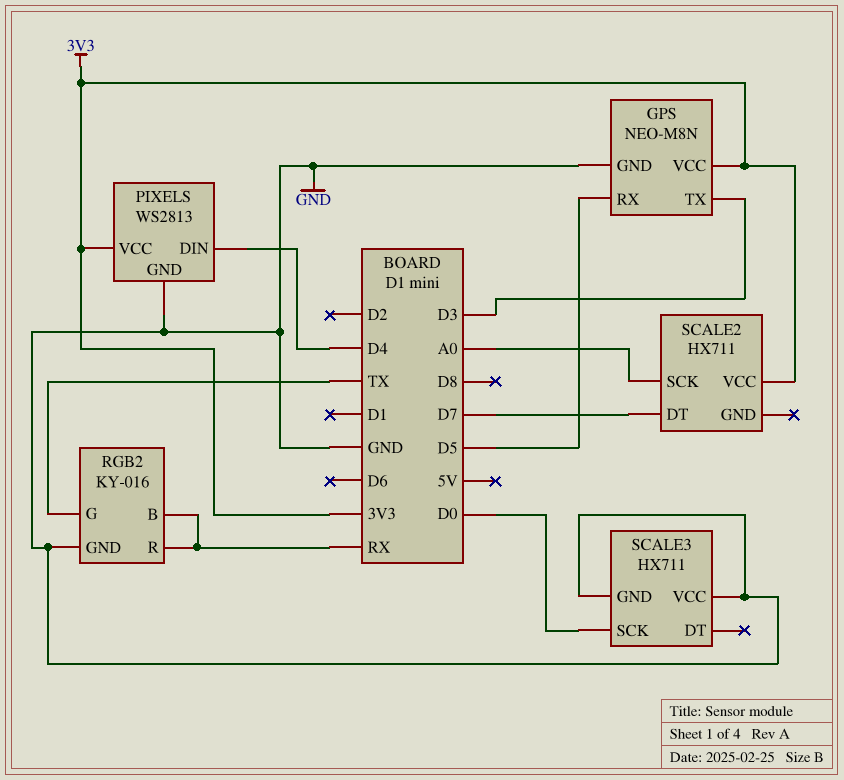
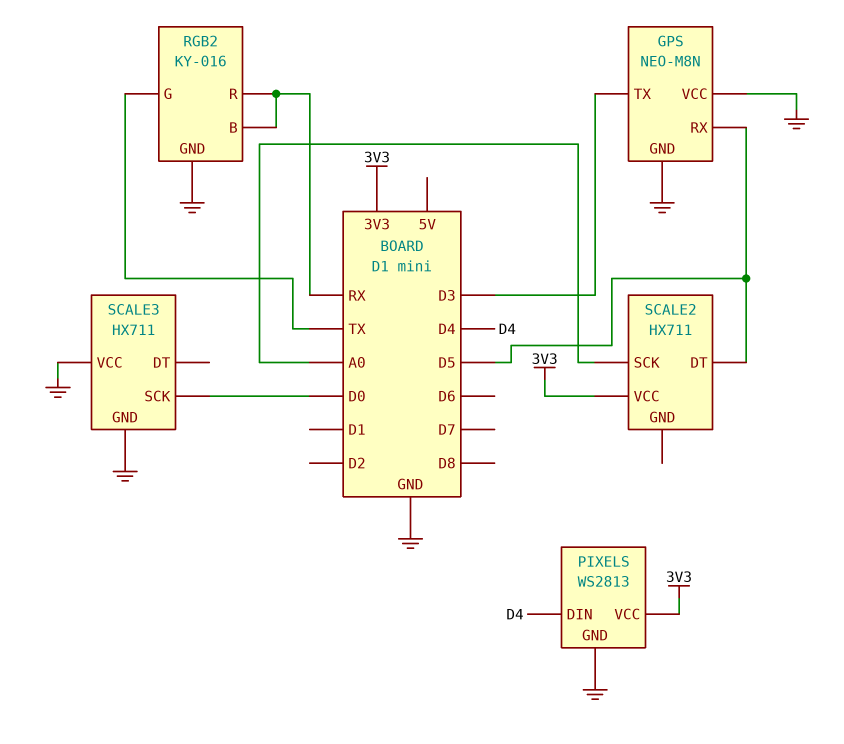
GPS pin VCC: 3V3 -> GND
SCALE2 pin DT: D7 -> D5

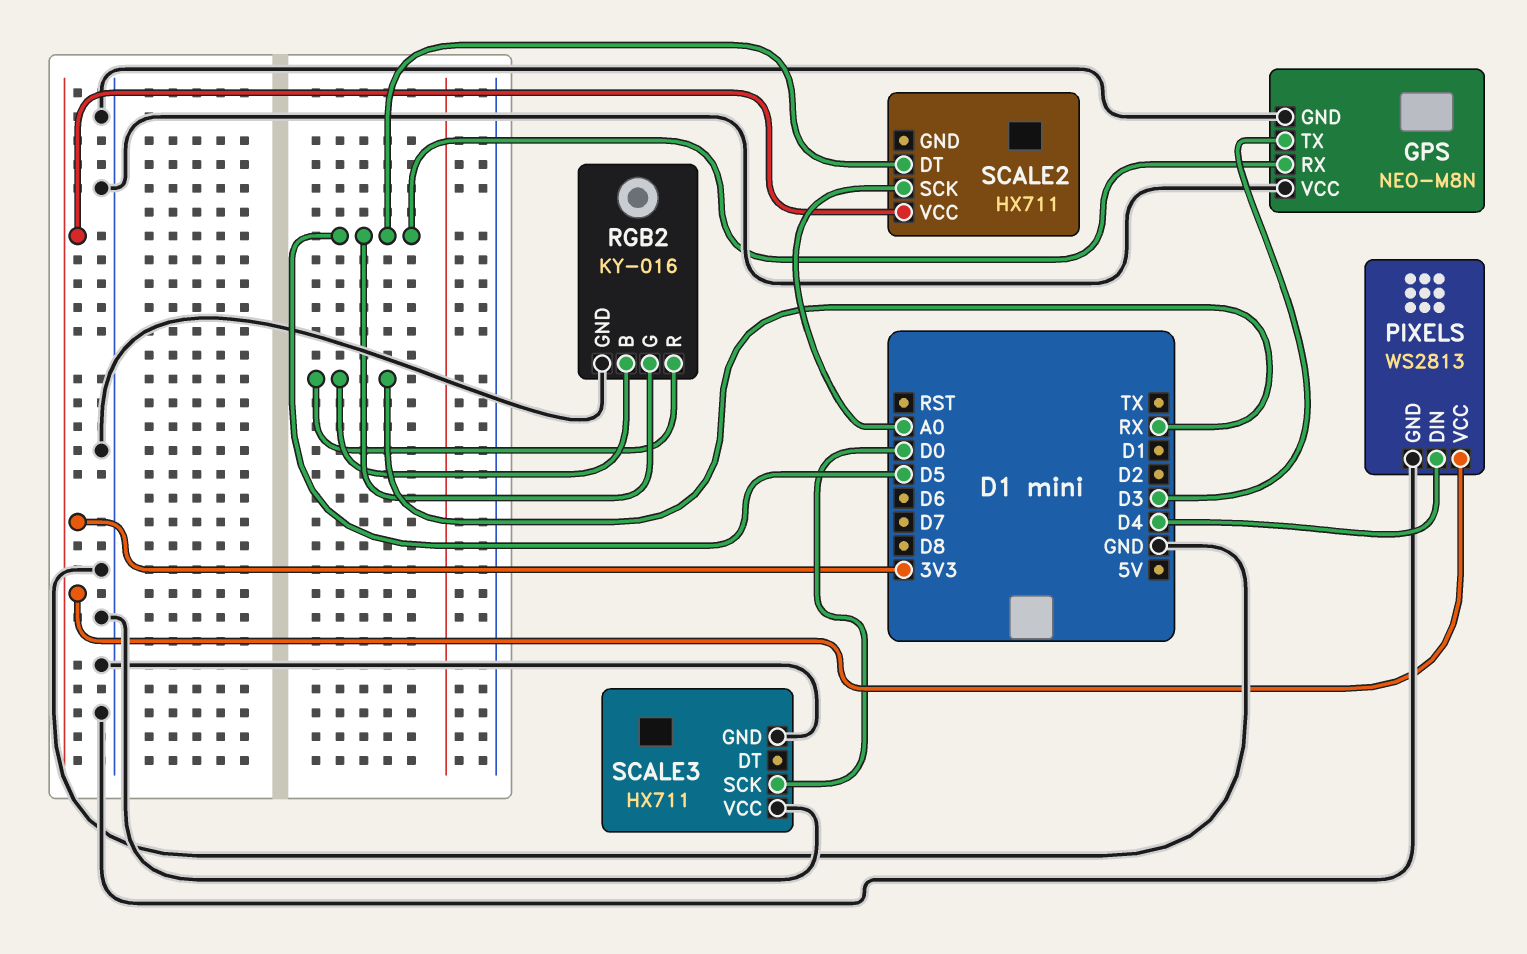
RGB2 pin G: TX -> D5

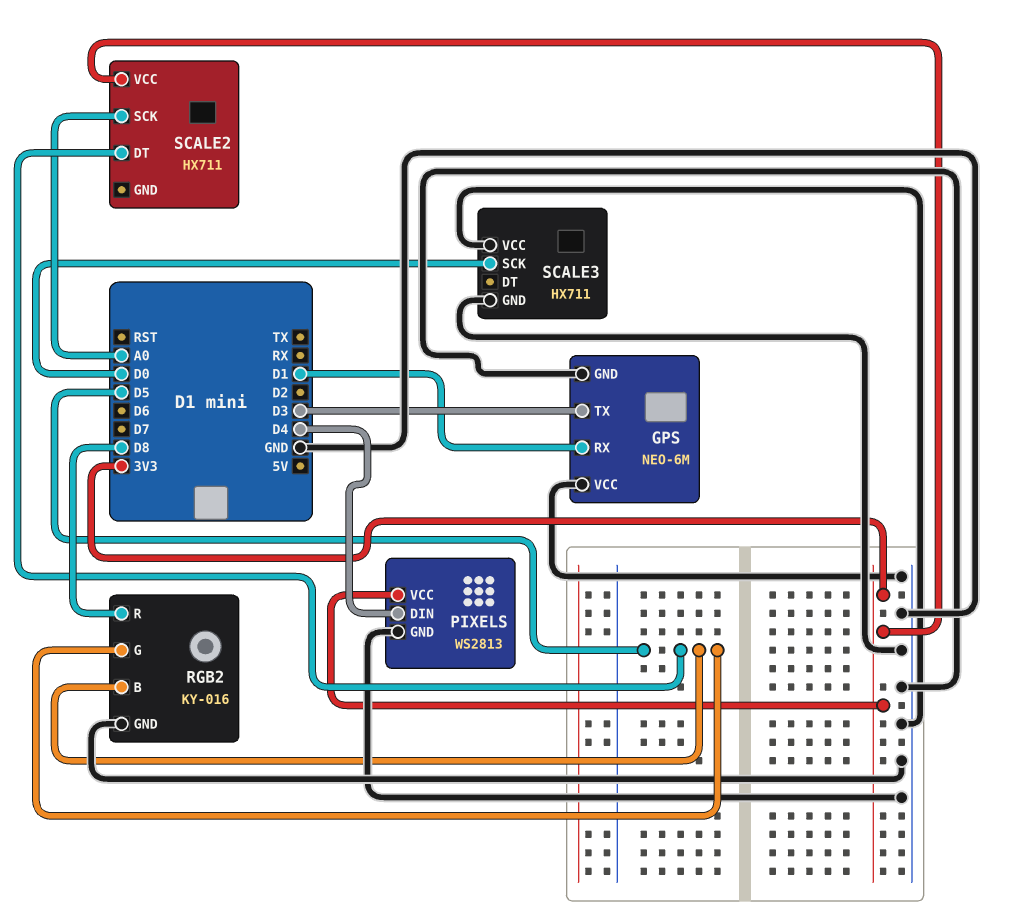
GPS: NEO-M8N -> NEO-6M
GPS pin RX: D5 -> D1
RGB2 pin B: RX -> D5
RGB2 pin R: RX -> D8

